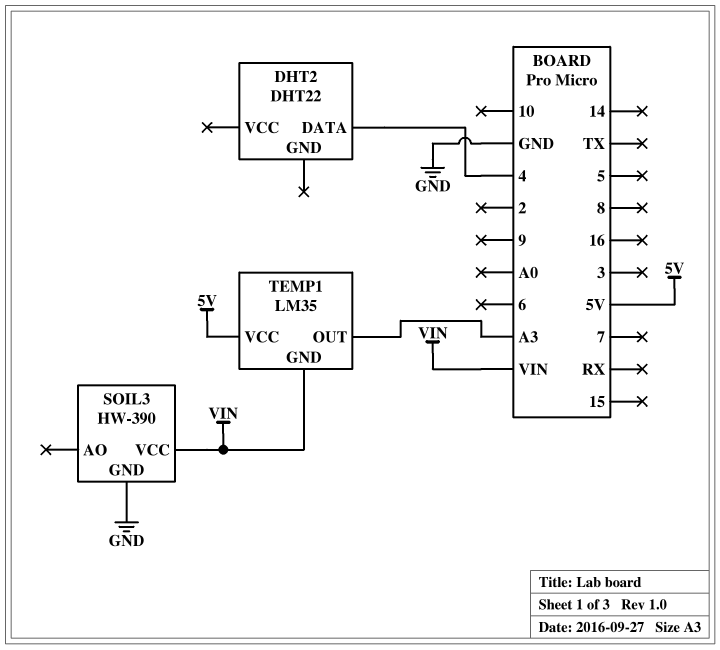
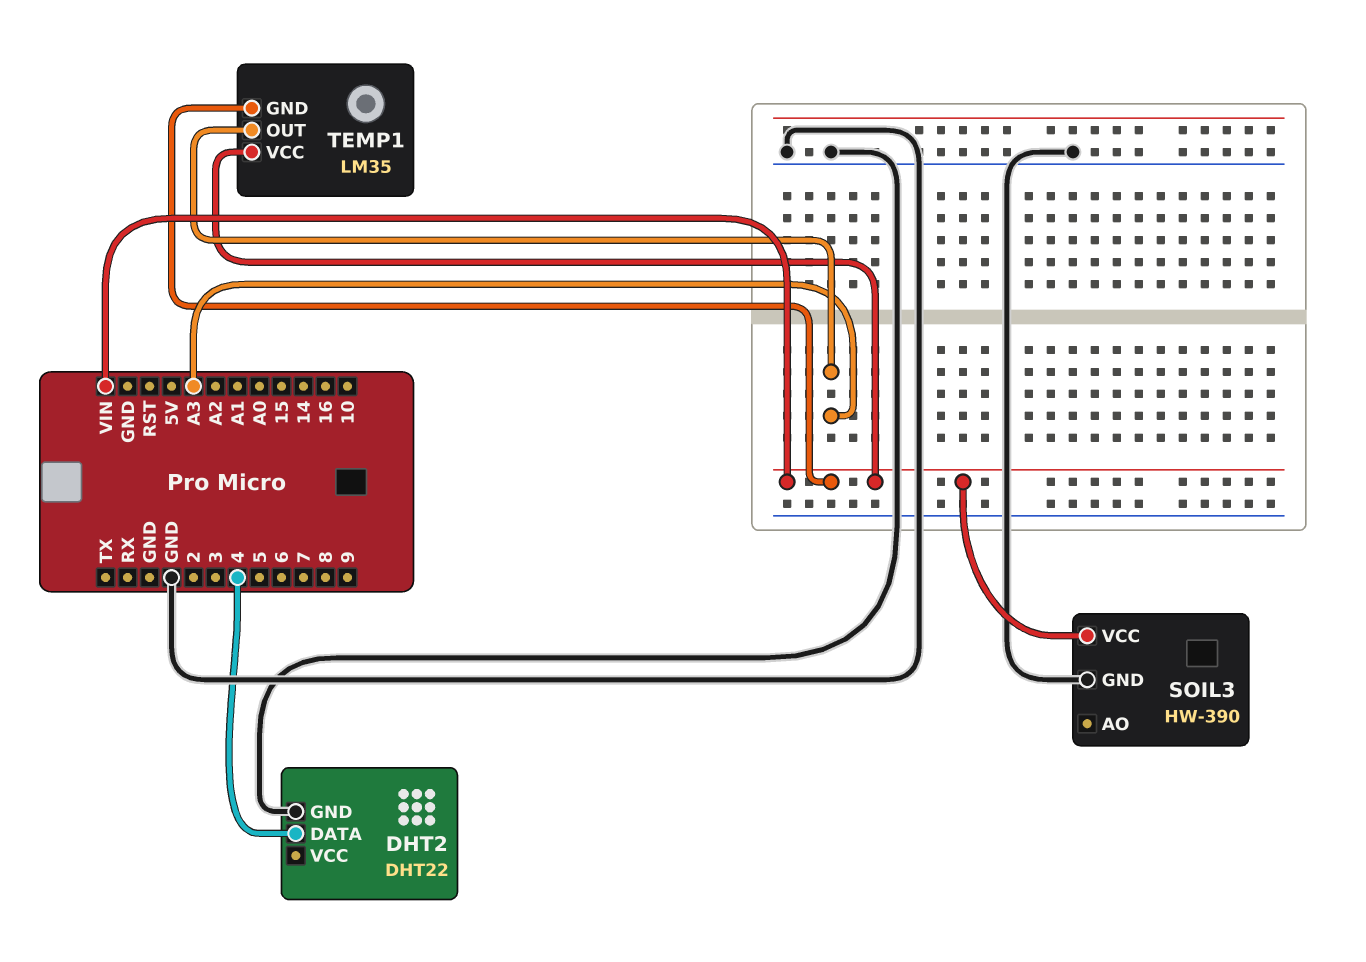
DHT2 pin GND: none -> GND
TEMP1 pin VCC: 5V -> VIN

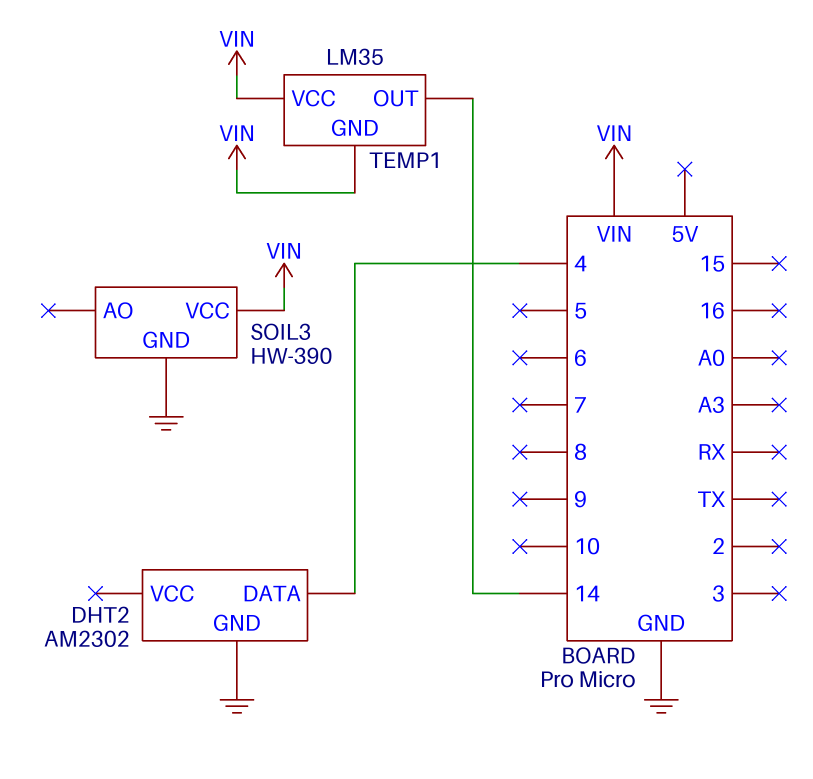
DHT2: DHT22 -> AM2302
TEMP1 pin OUT: A3 -> 14

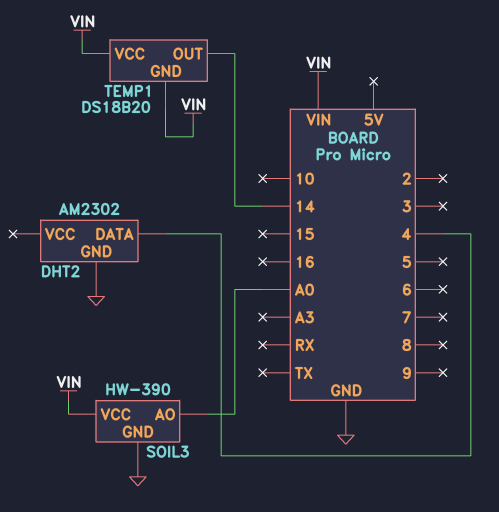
SOIL3 pin AO: none -> A0
TEMP1: LM35 -> DS18B20

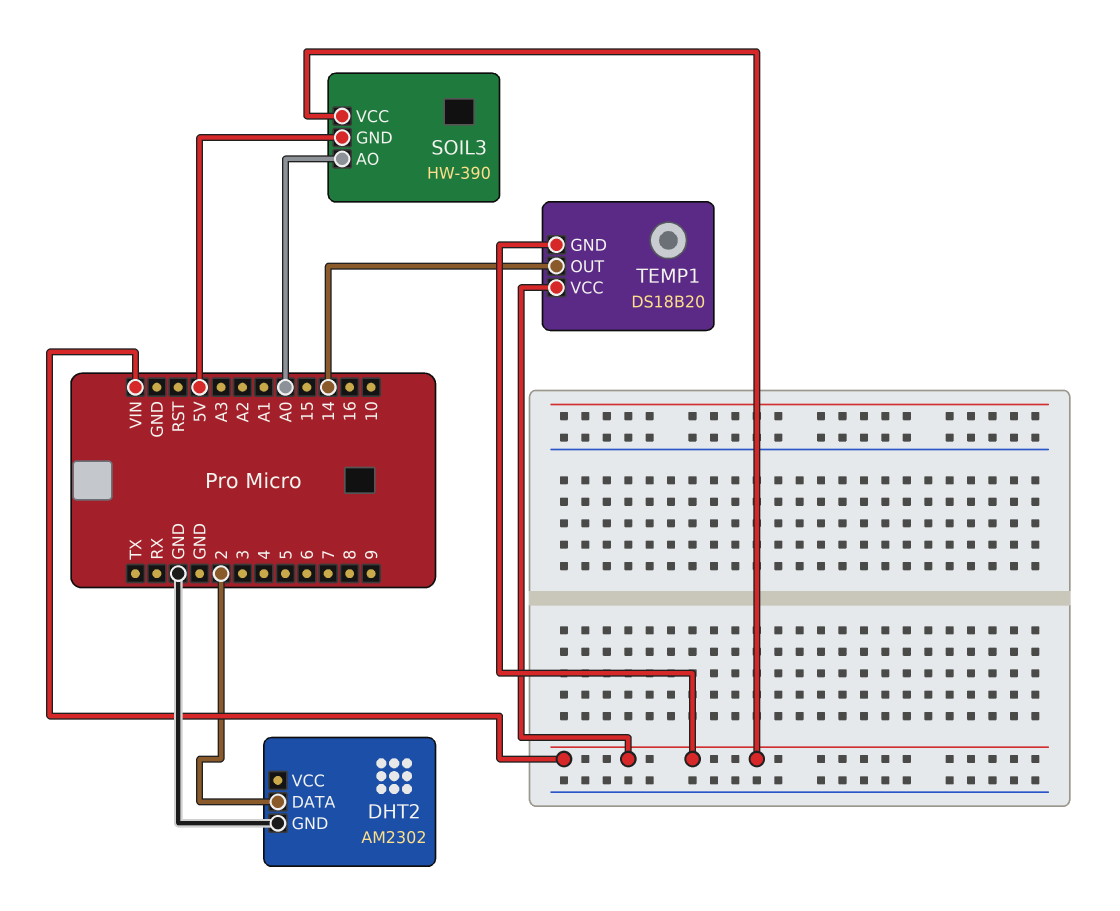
DHT2 pin DATA: 4 -> 2
SOIL3 pin GND: GND -> 5V

